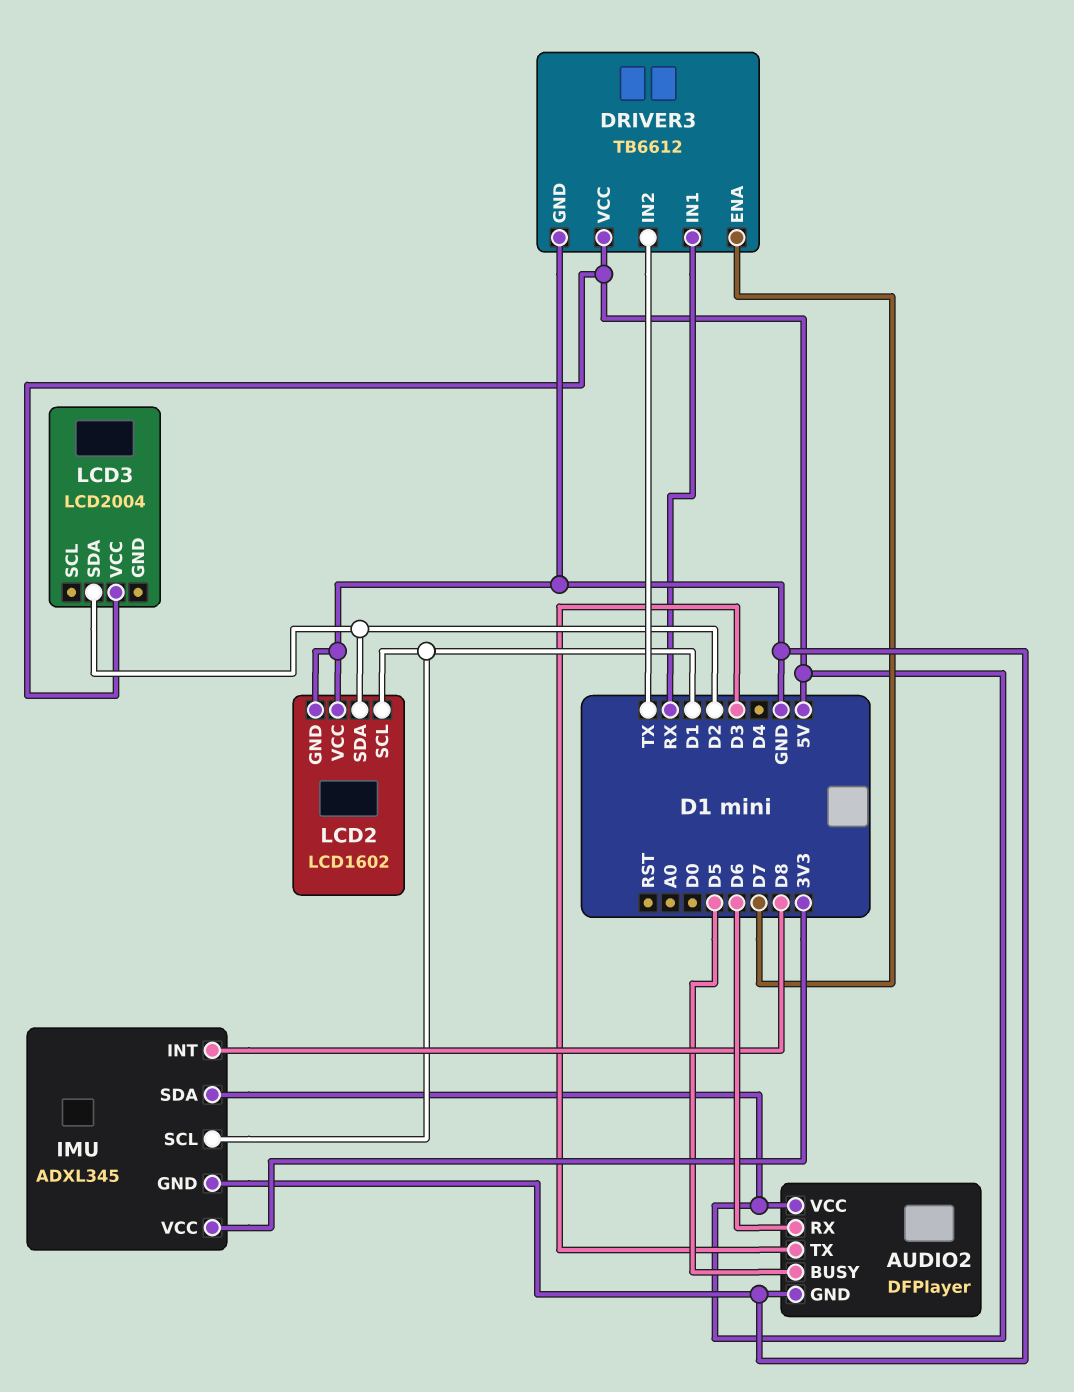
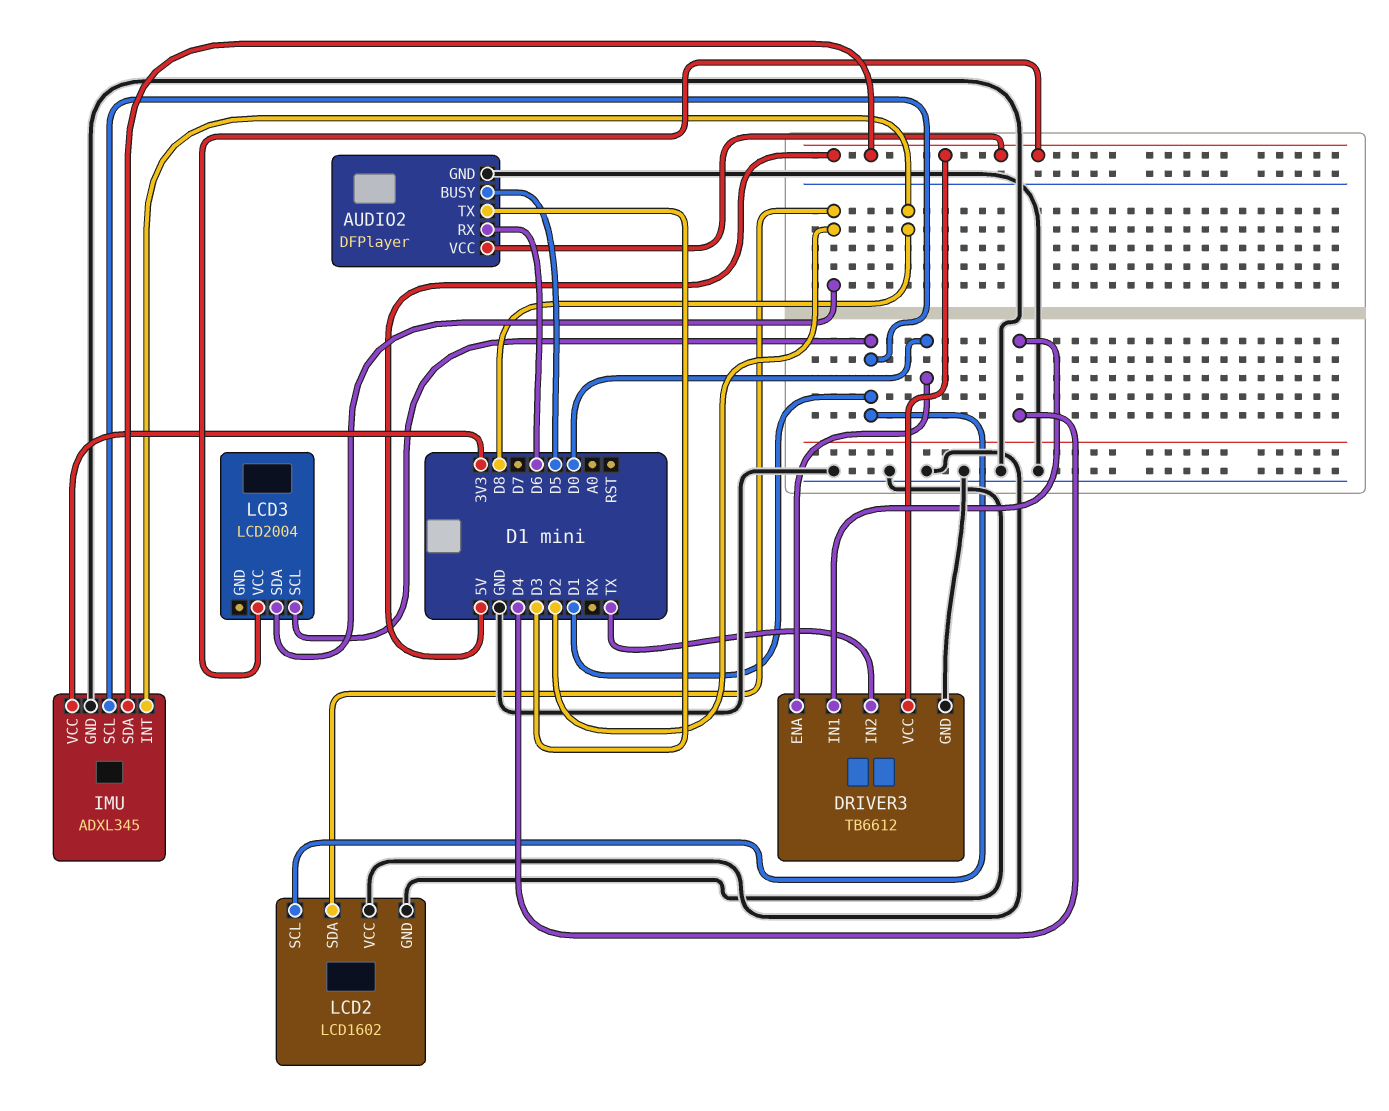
DRIVER3 pin ENA: D7 -> D0
DRIVER3 pin IN1: RX -> D4
LCD3 pin SCL: none -> D1

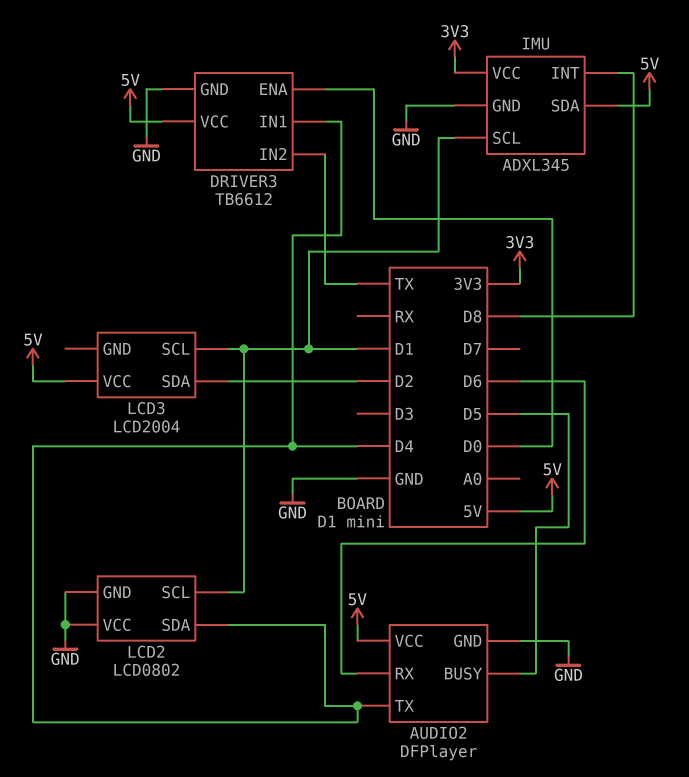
AUDIO2 pin TX: D3 -> D4
LCD2: LCD1602 -> LCD0802
LCD2 pin SDA: D2 -> D4

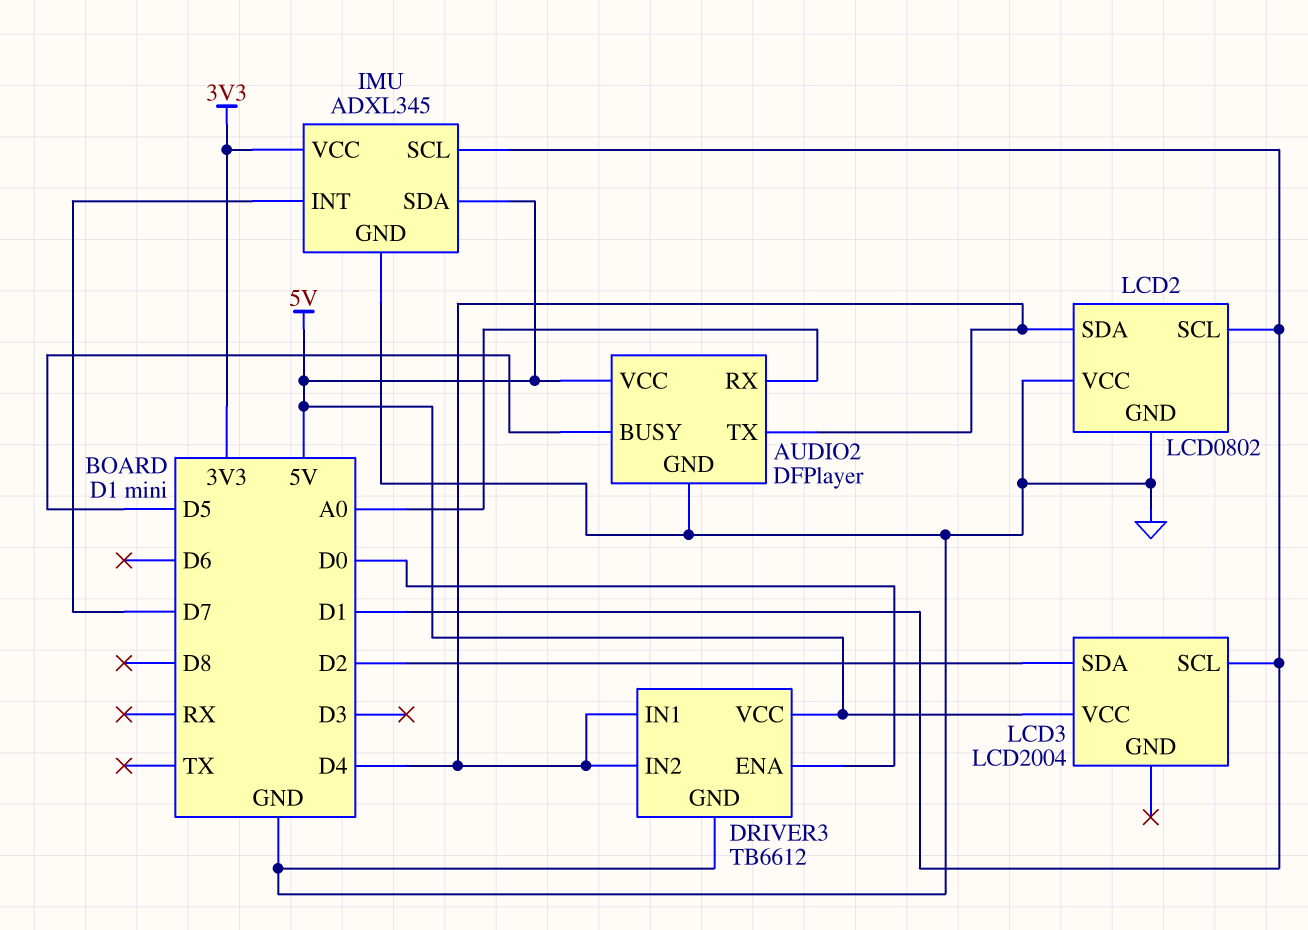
AUDIO2 pin RX: D6 -> A0
DRIVER3 pin IN2: TX -> D4
IMU pin INT: D8 -> D7

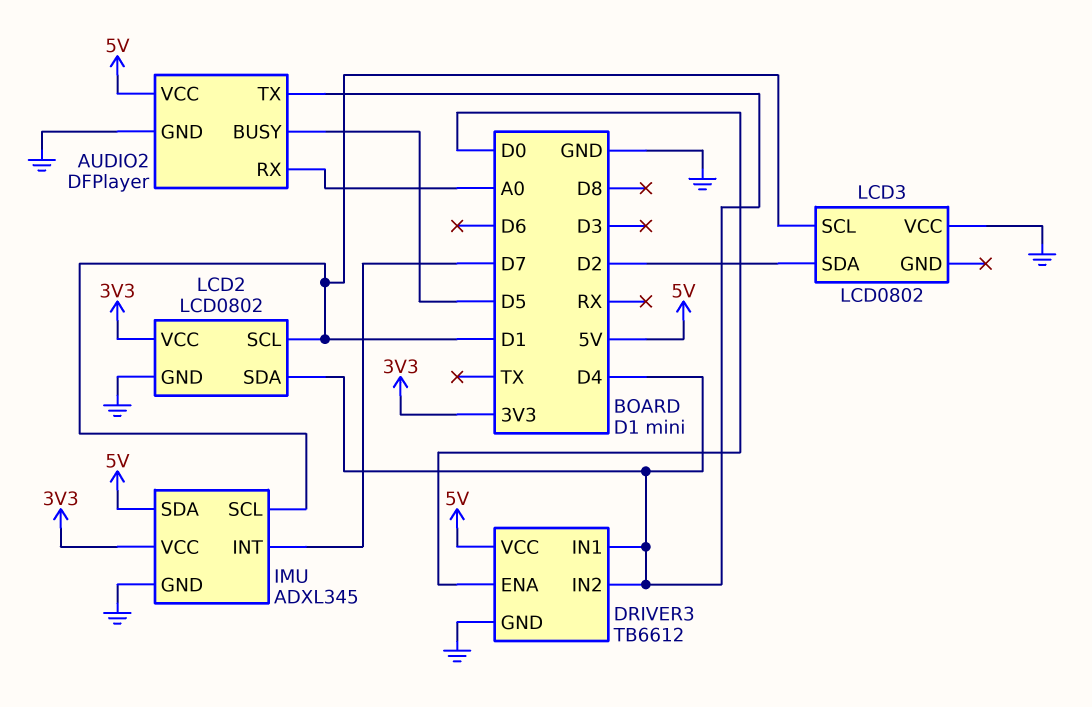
LCD2 pin VCC: GND -> 3V3
LCD3: LCD2004 -> LCD0802
LCD3 pin VCC: 5V -> GND

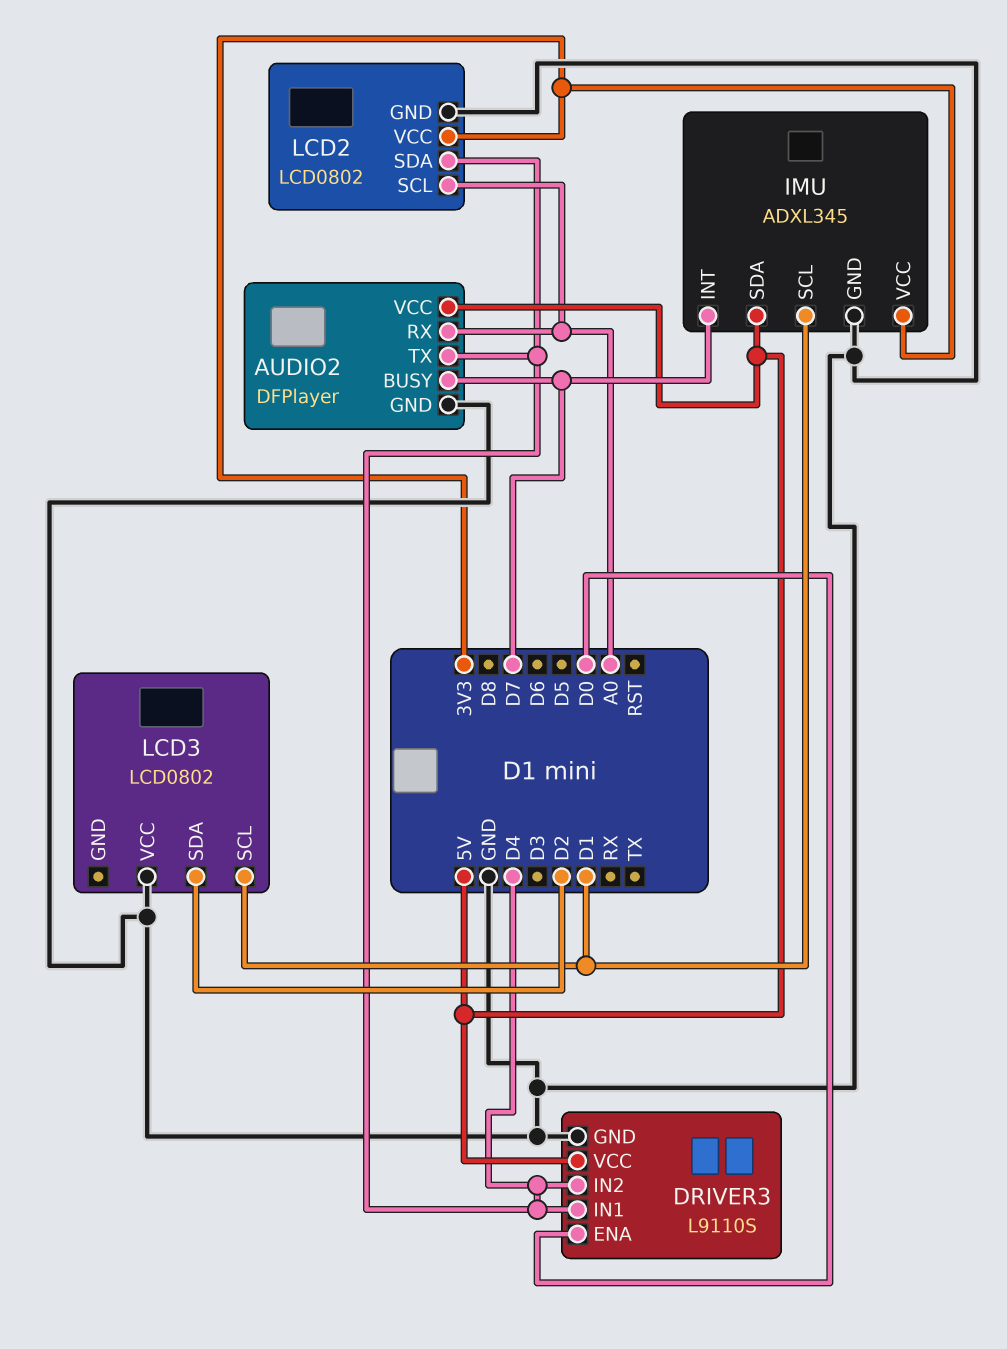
AUDIO2 pin BUSY: D5 -> D7
DRIVER3: TB6612 -> L9110S
LCD2 pin SCL: D1 -> A0

